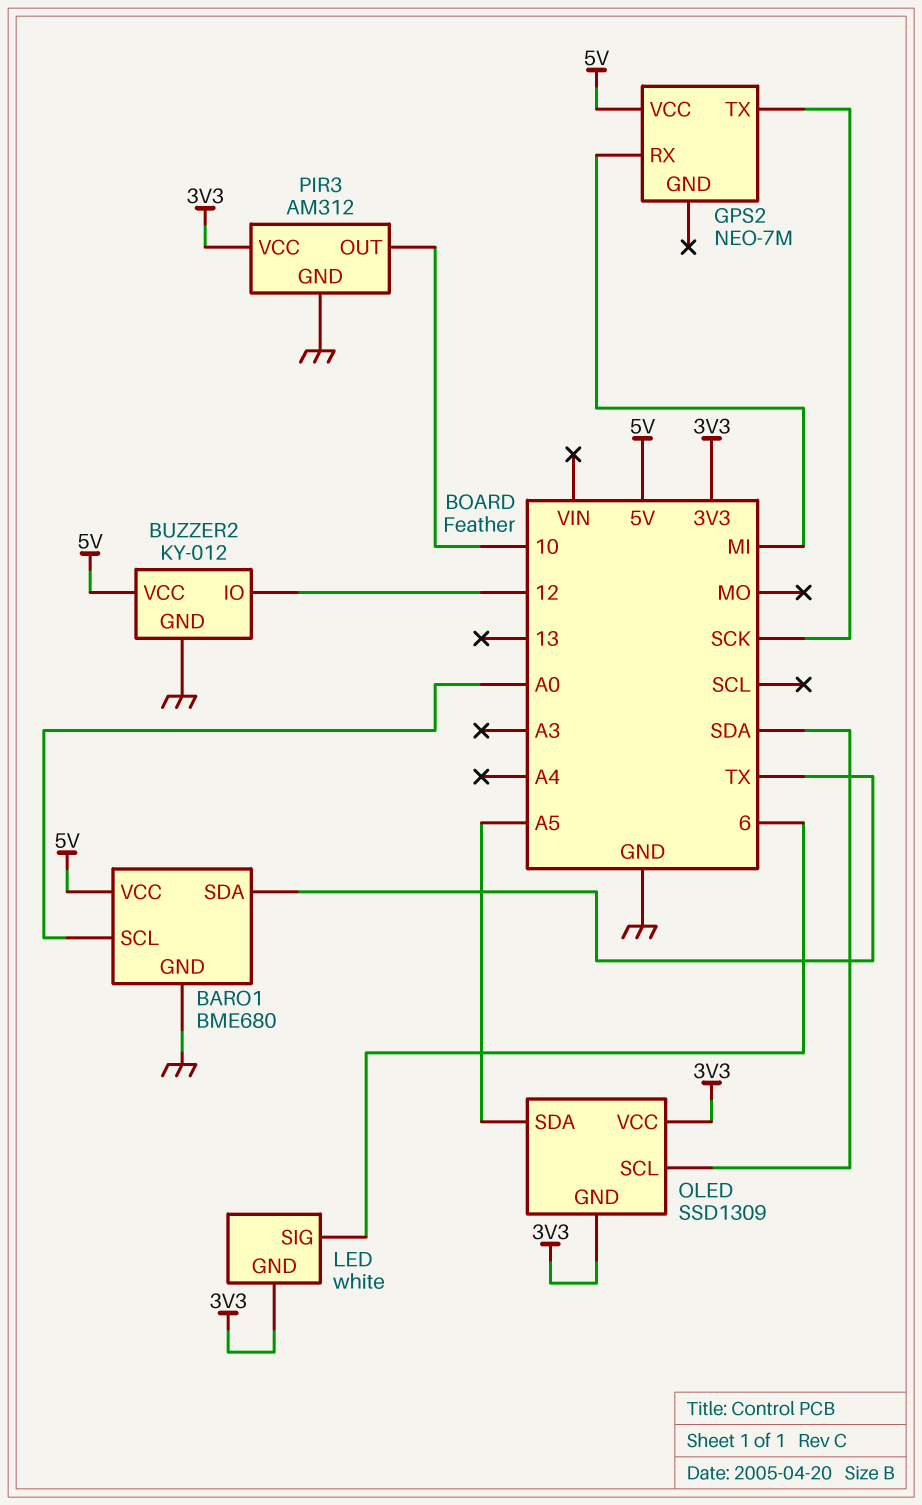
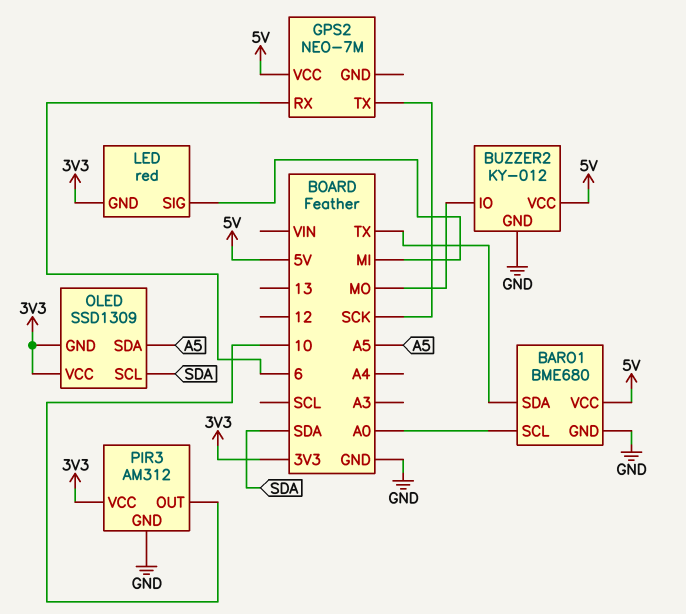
BUZZER2 pin IO: 12 -> MO
GPS2 pin RX: MI -> 6
LED: white -> red
LED pin SIG: 6 -> MI

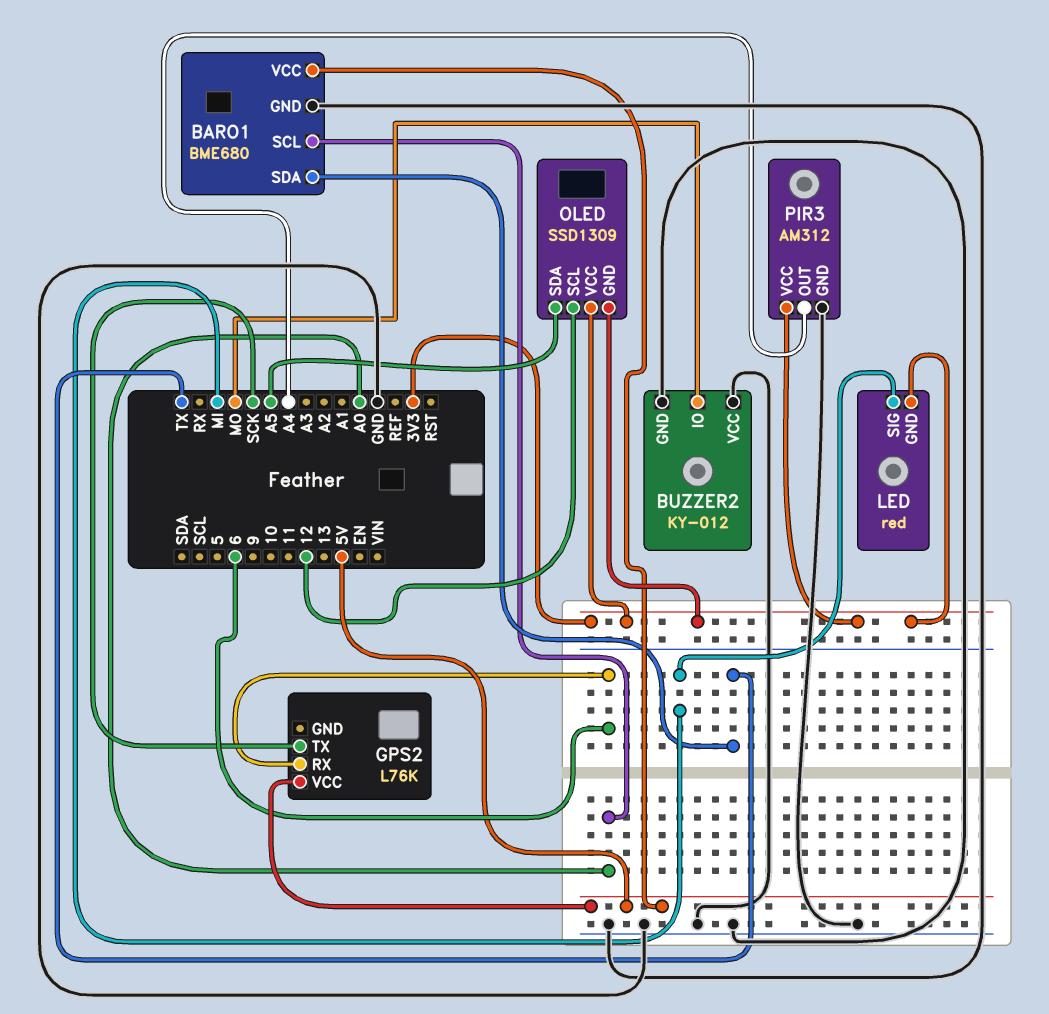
BUZZER2 pin VCC: 5V -> GND
GPS2: NEO-7M -> L76K
OLED pin SCL: SDA -> 12
PIR3 pin OUT: 10 -> A4

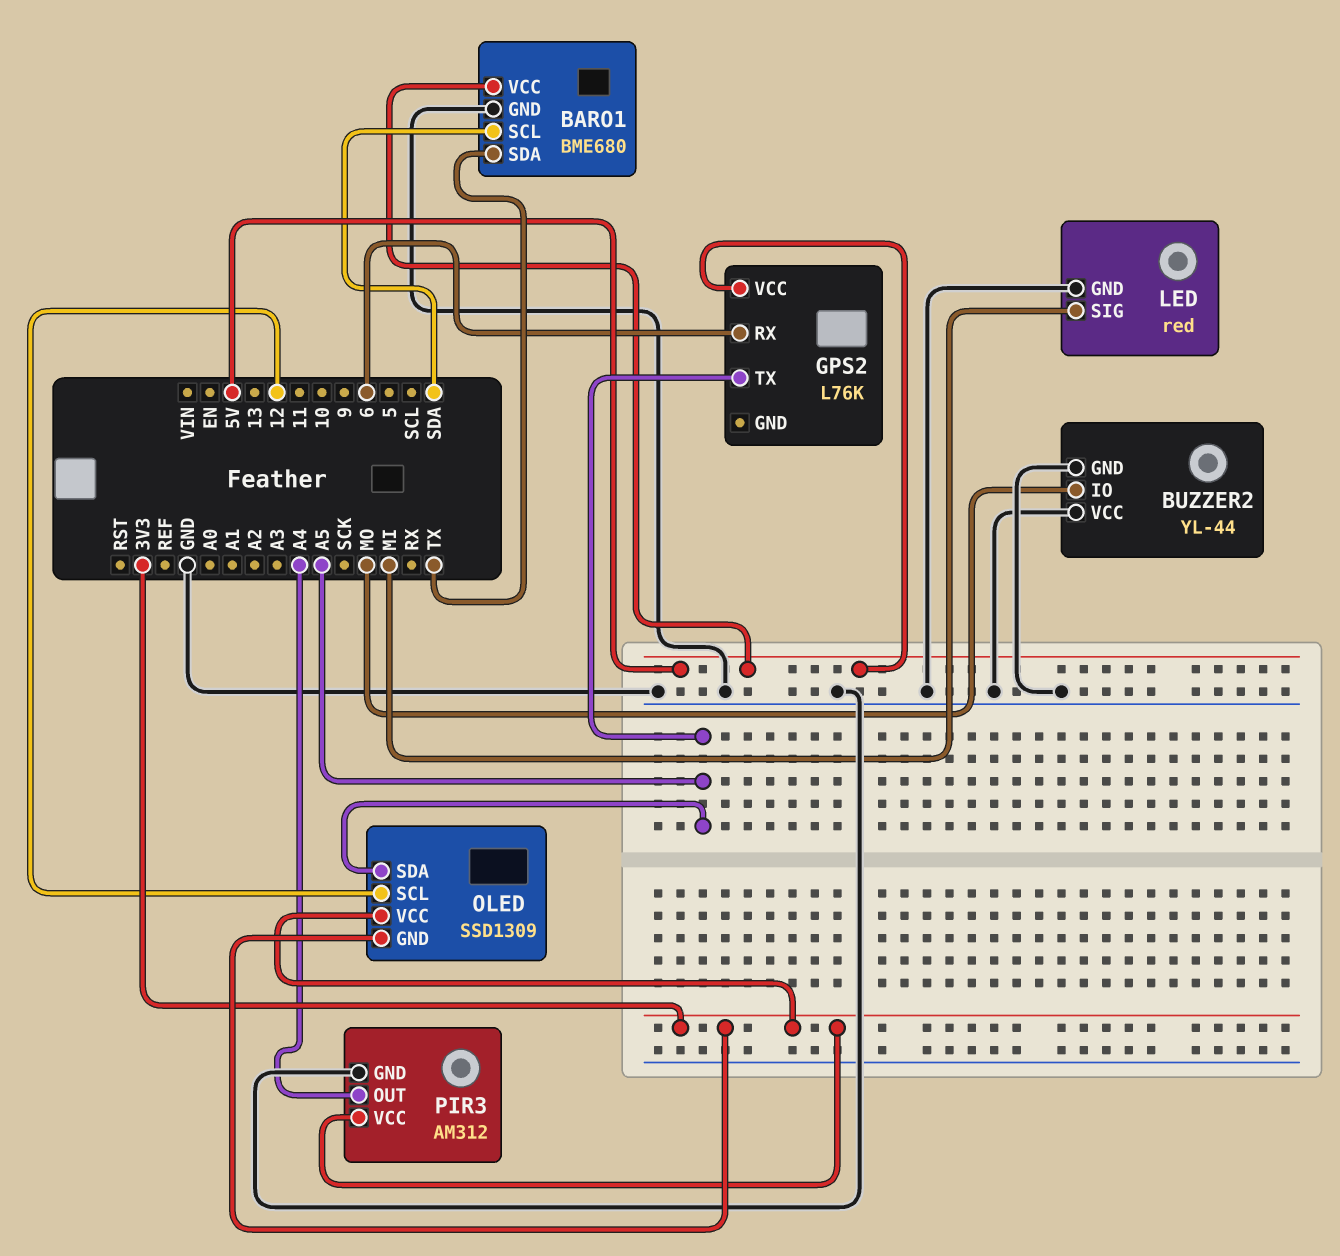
BARO1 pin SCL: A0 -> SDA
BUZZER2: KY-012 -> YL-44
GPS2 pin TX: SCK -> A5
LED pin GND: 3V3 -> GND

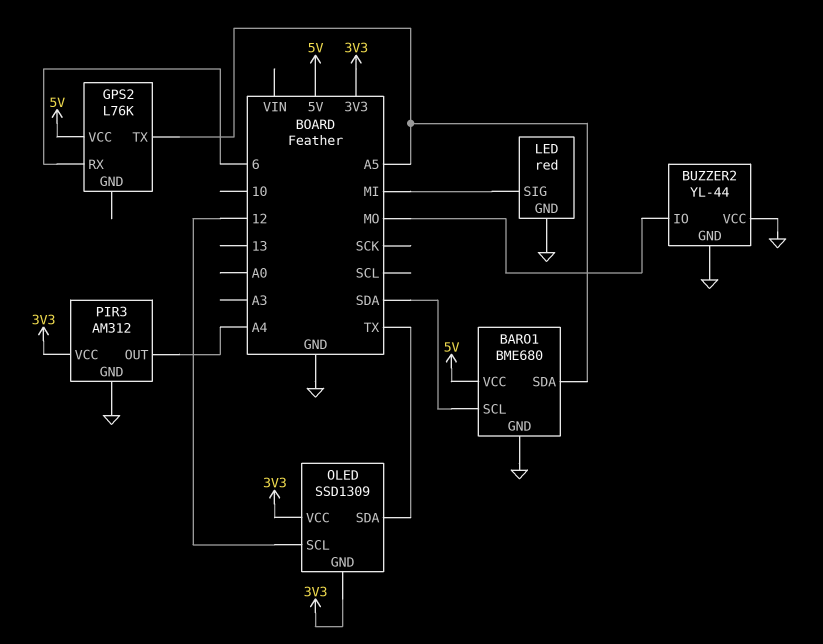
BARO1 pin SDA: TX -> A5
OLED pin SDA: A5 -> TX

